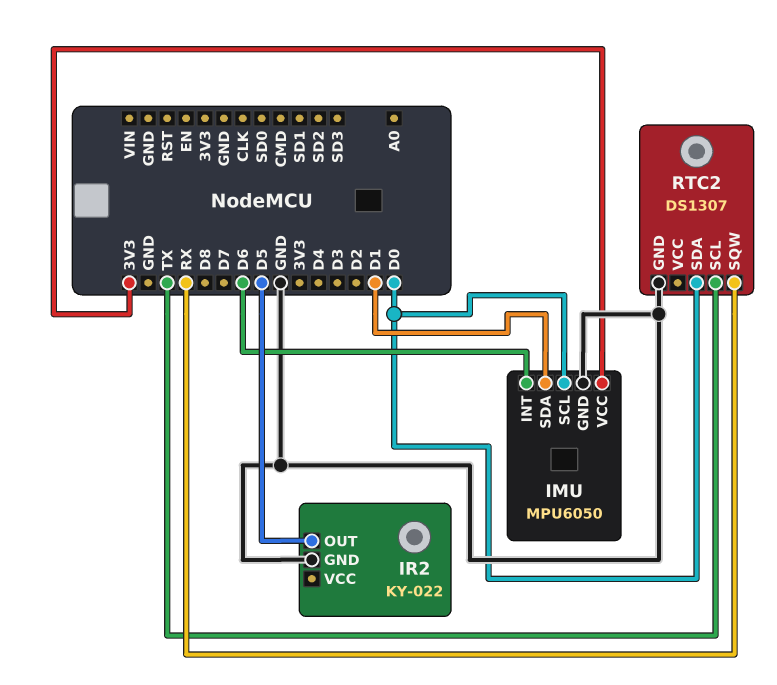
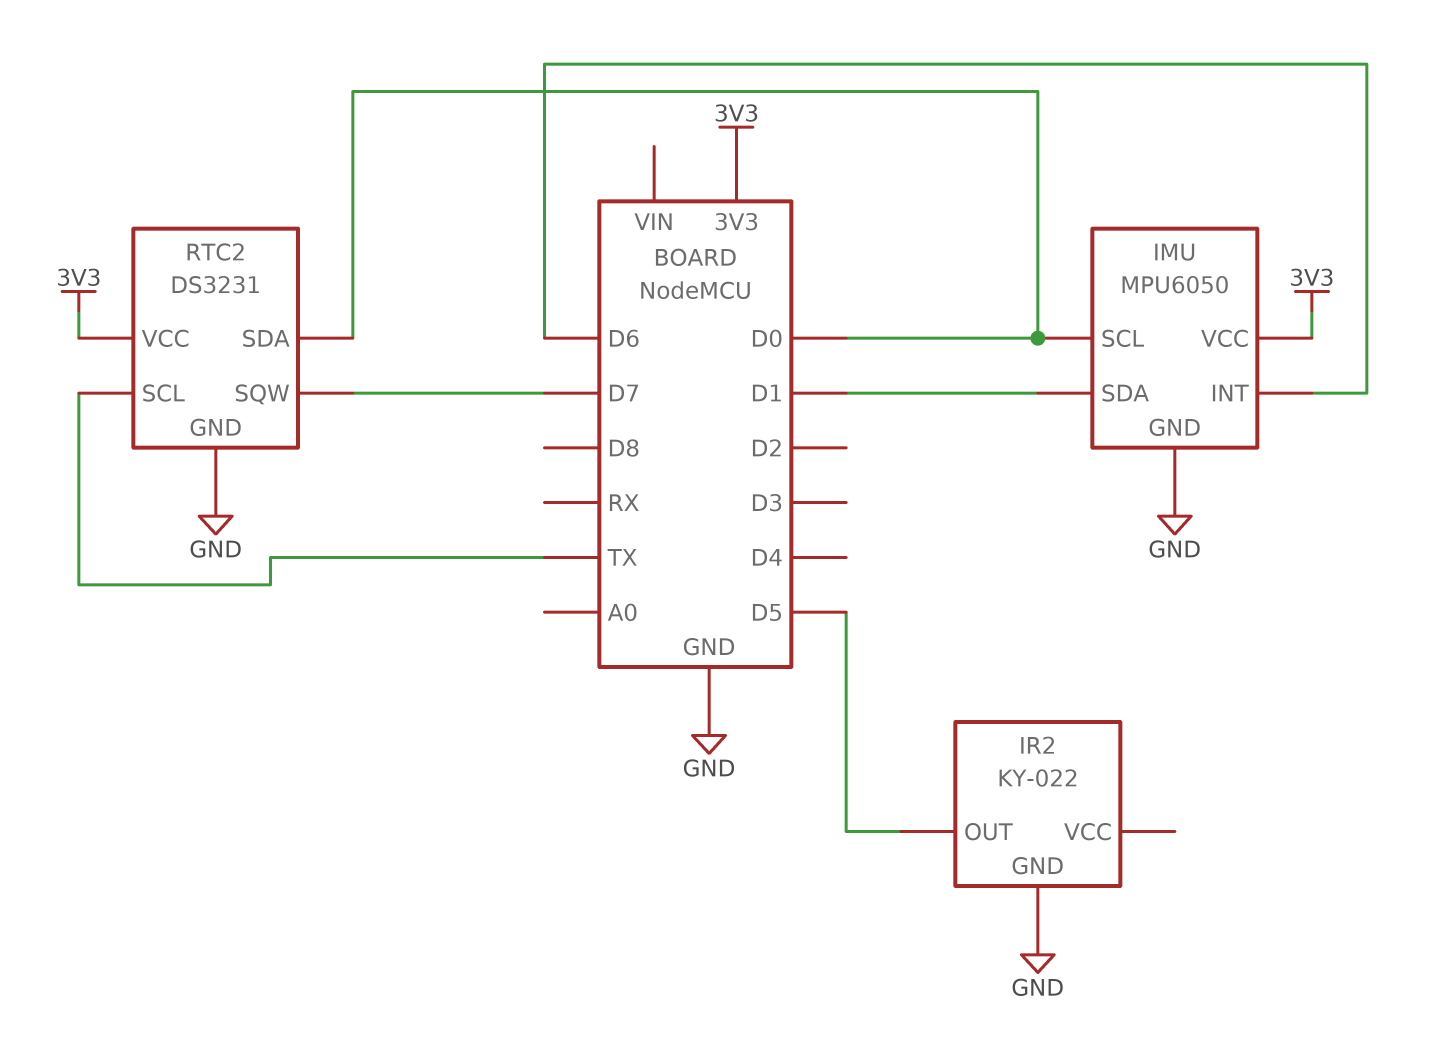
RTC2: DS1307 -> DS3231
RTC2 pin SQW: RX -> D7
RTC2 pin VCC: none -> 3V3

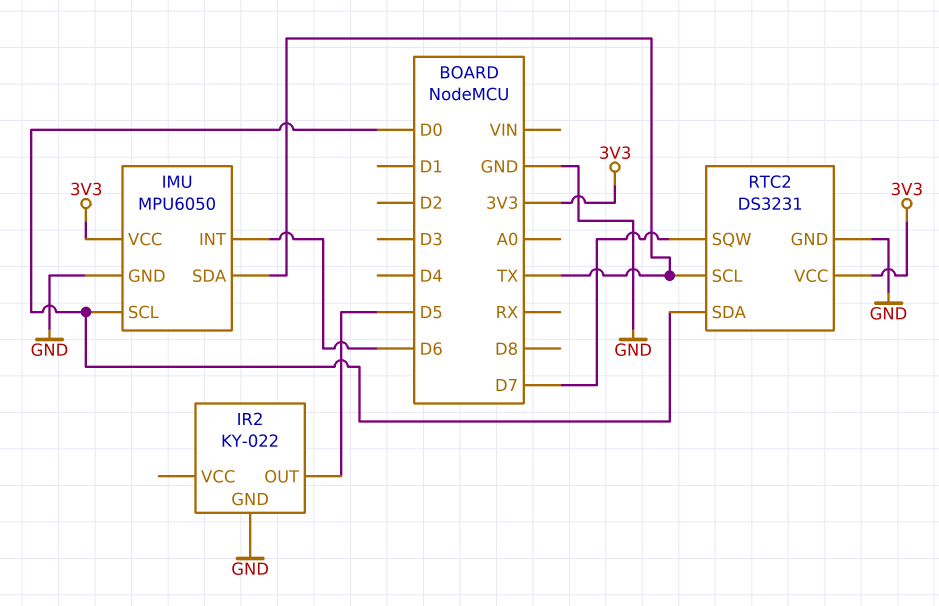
IMU pin SDA: D1 -> TX

